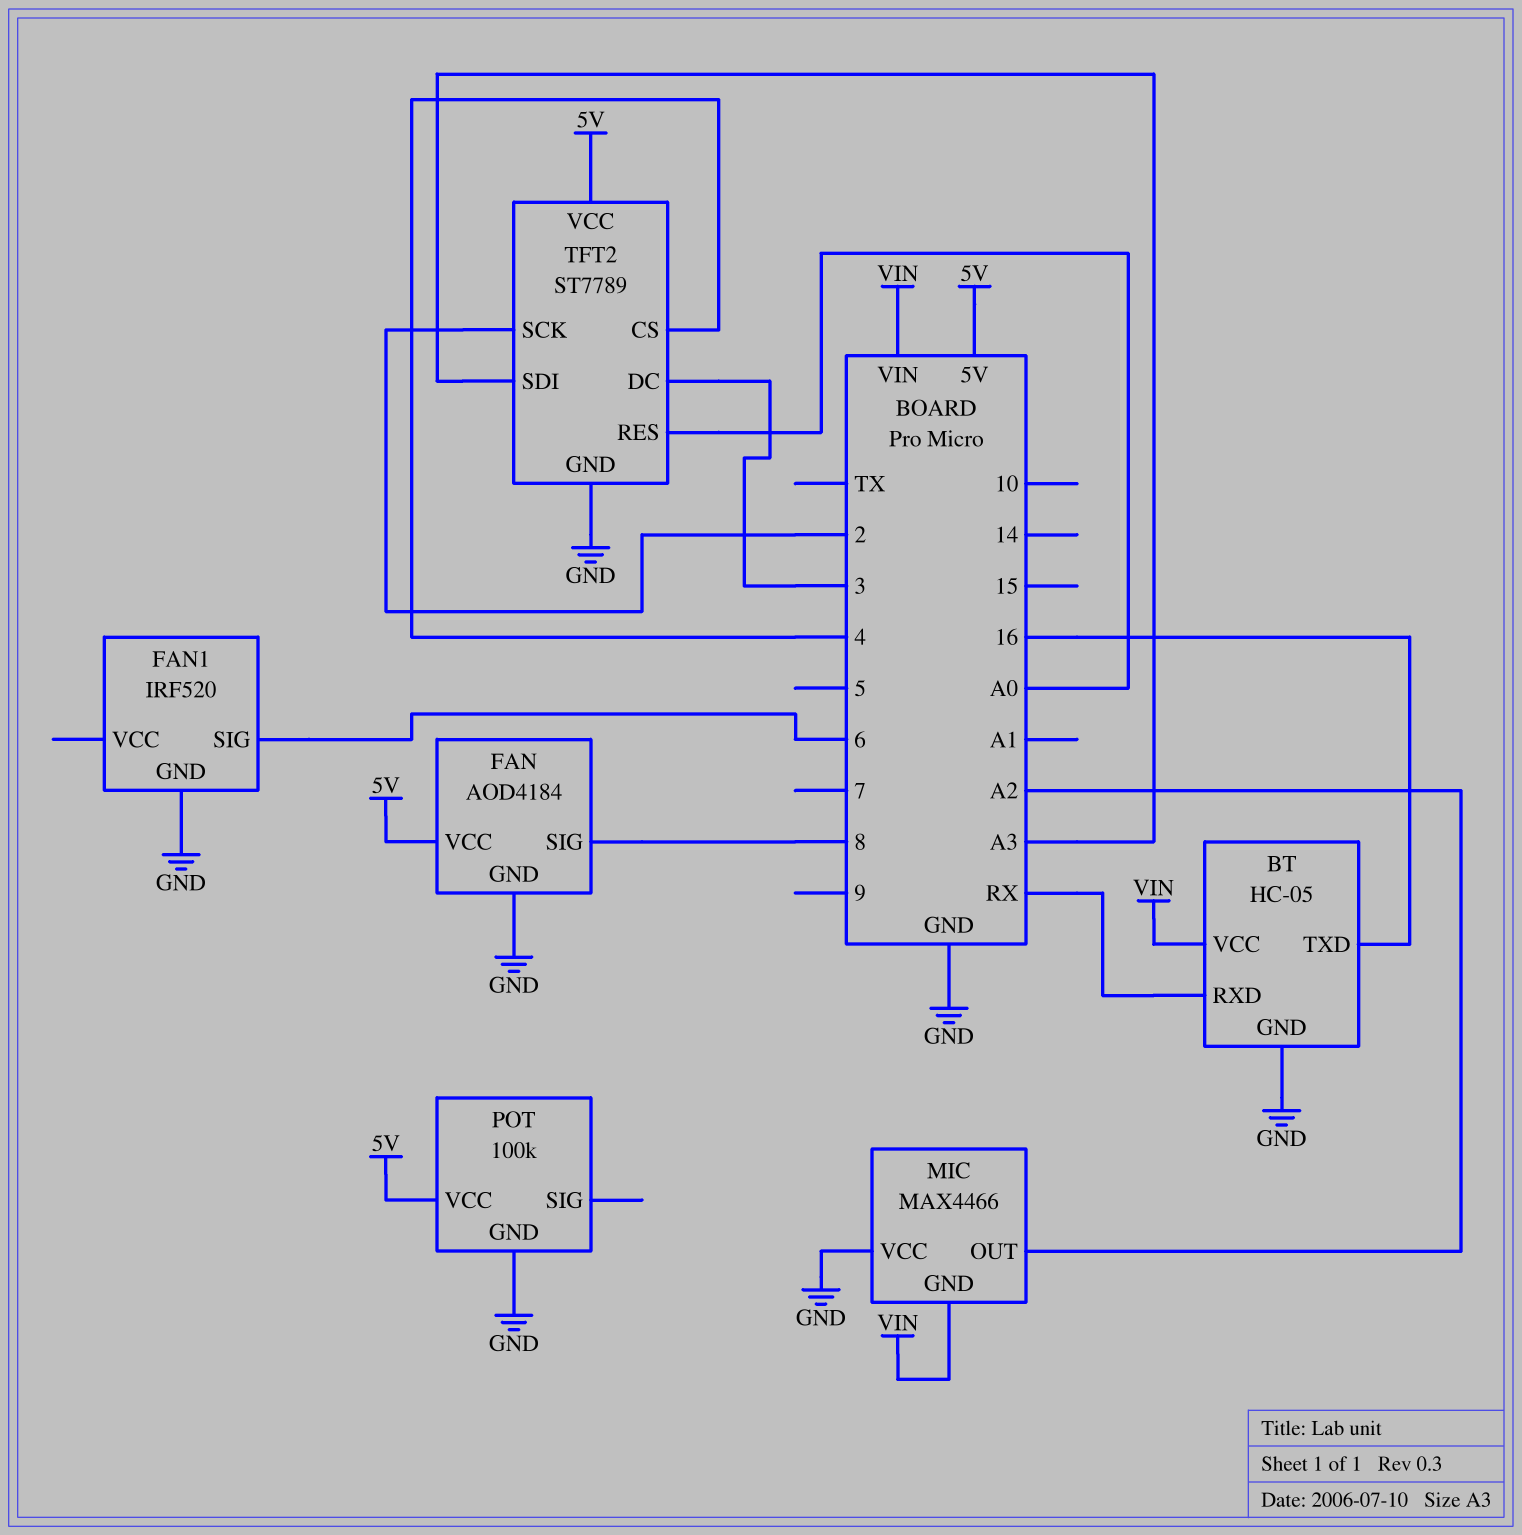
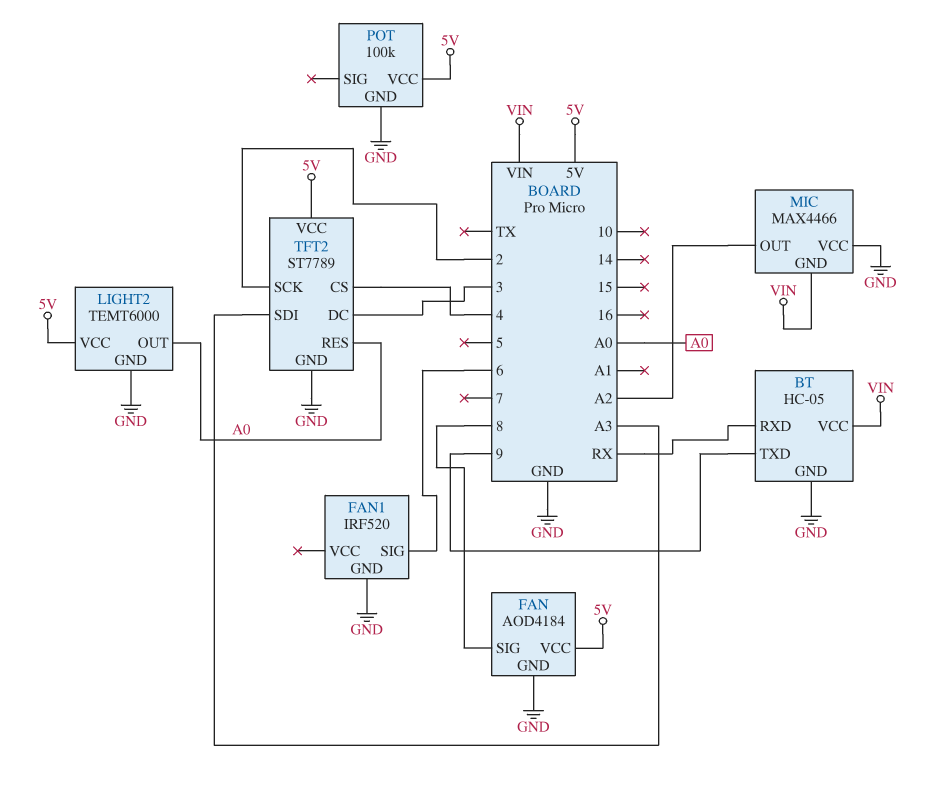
BT pin TXD: 16 -> 9
LIGHT2: none -> TEMT6000
LIGHT2 pin GND: none -> GND
LIGHT2 pin OUT: none -> A0
LIGHT2 pin VCC: none -> 5V

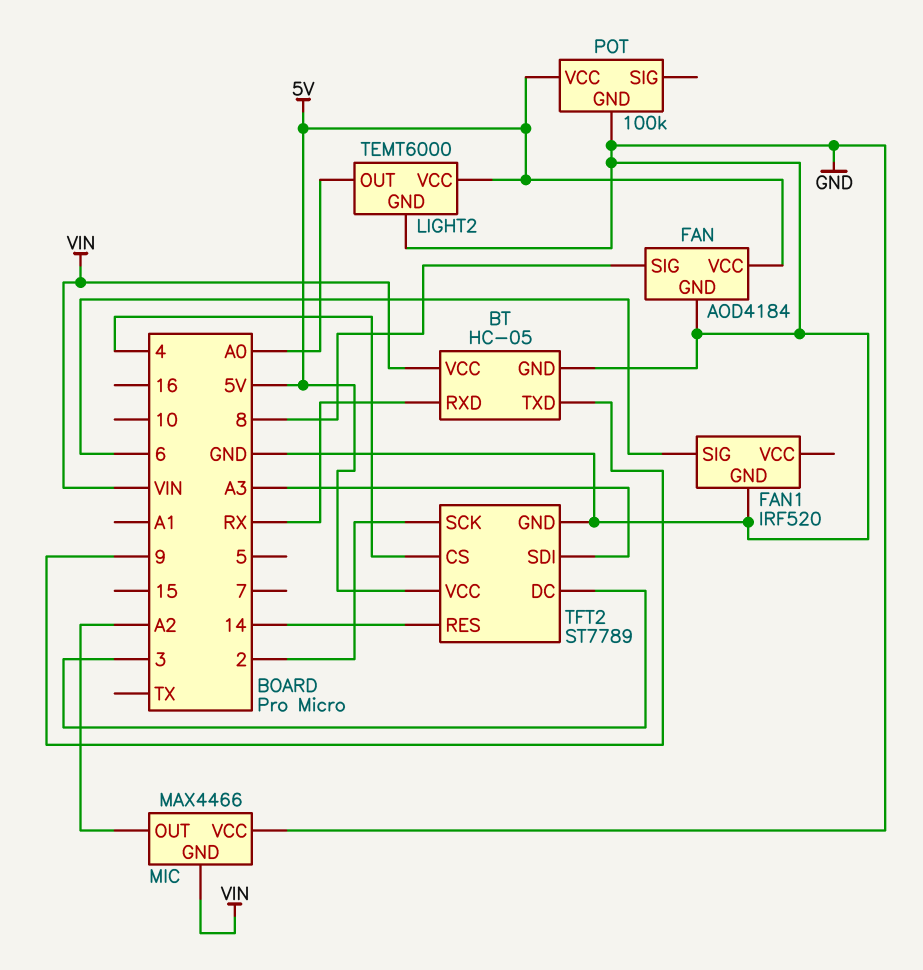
TFT2 pin RES: A0 -> 14

